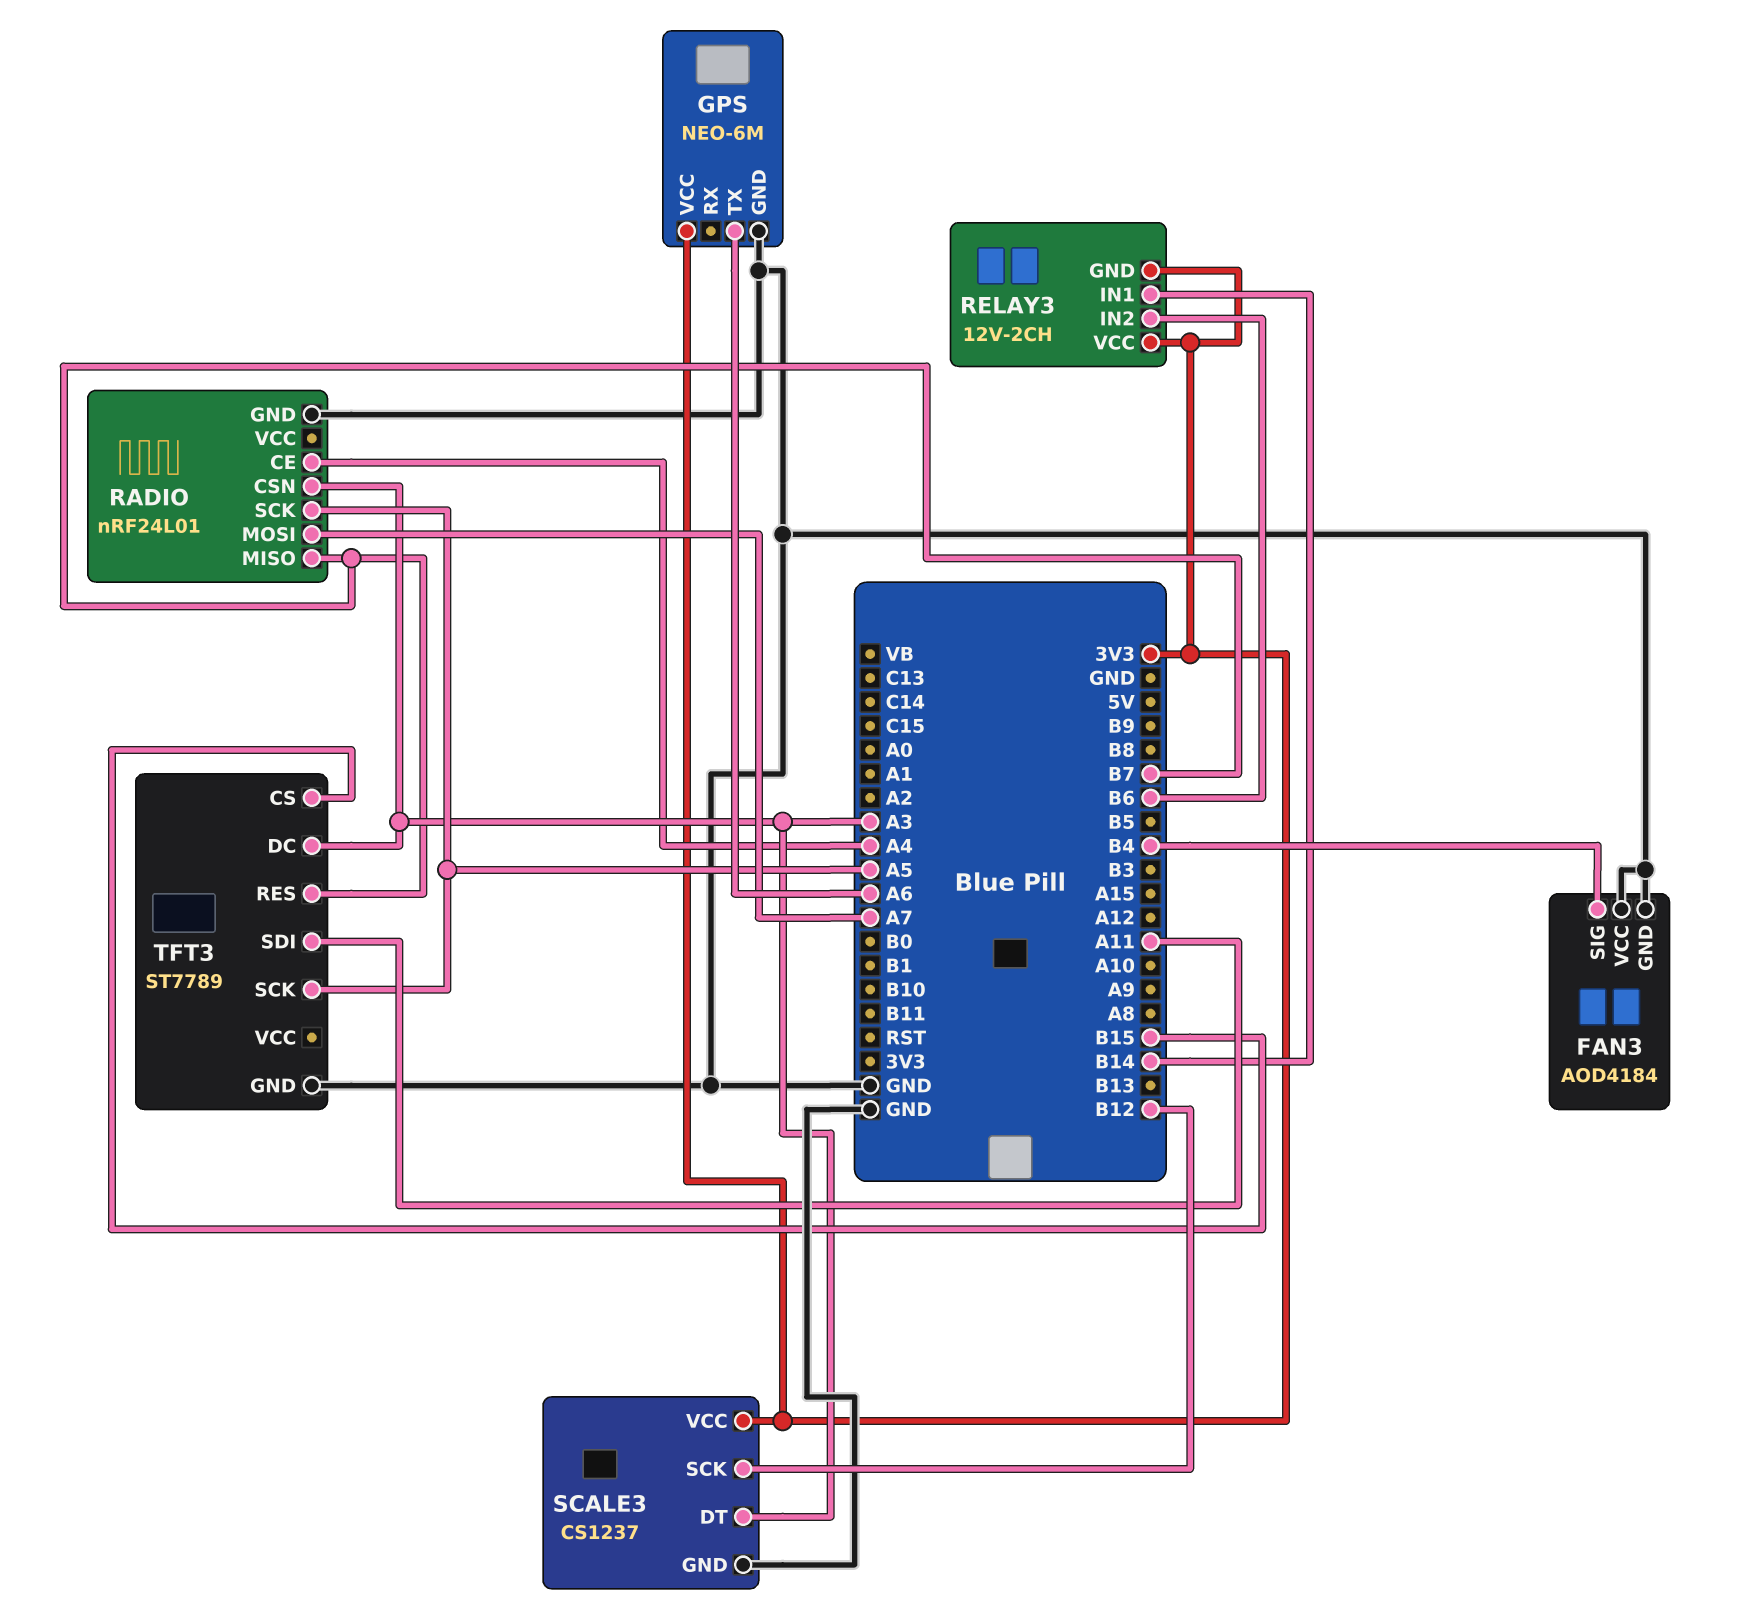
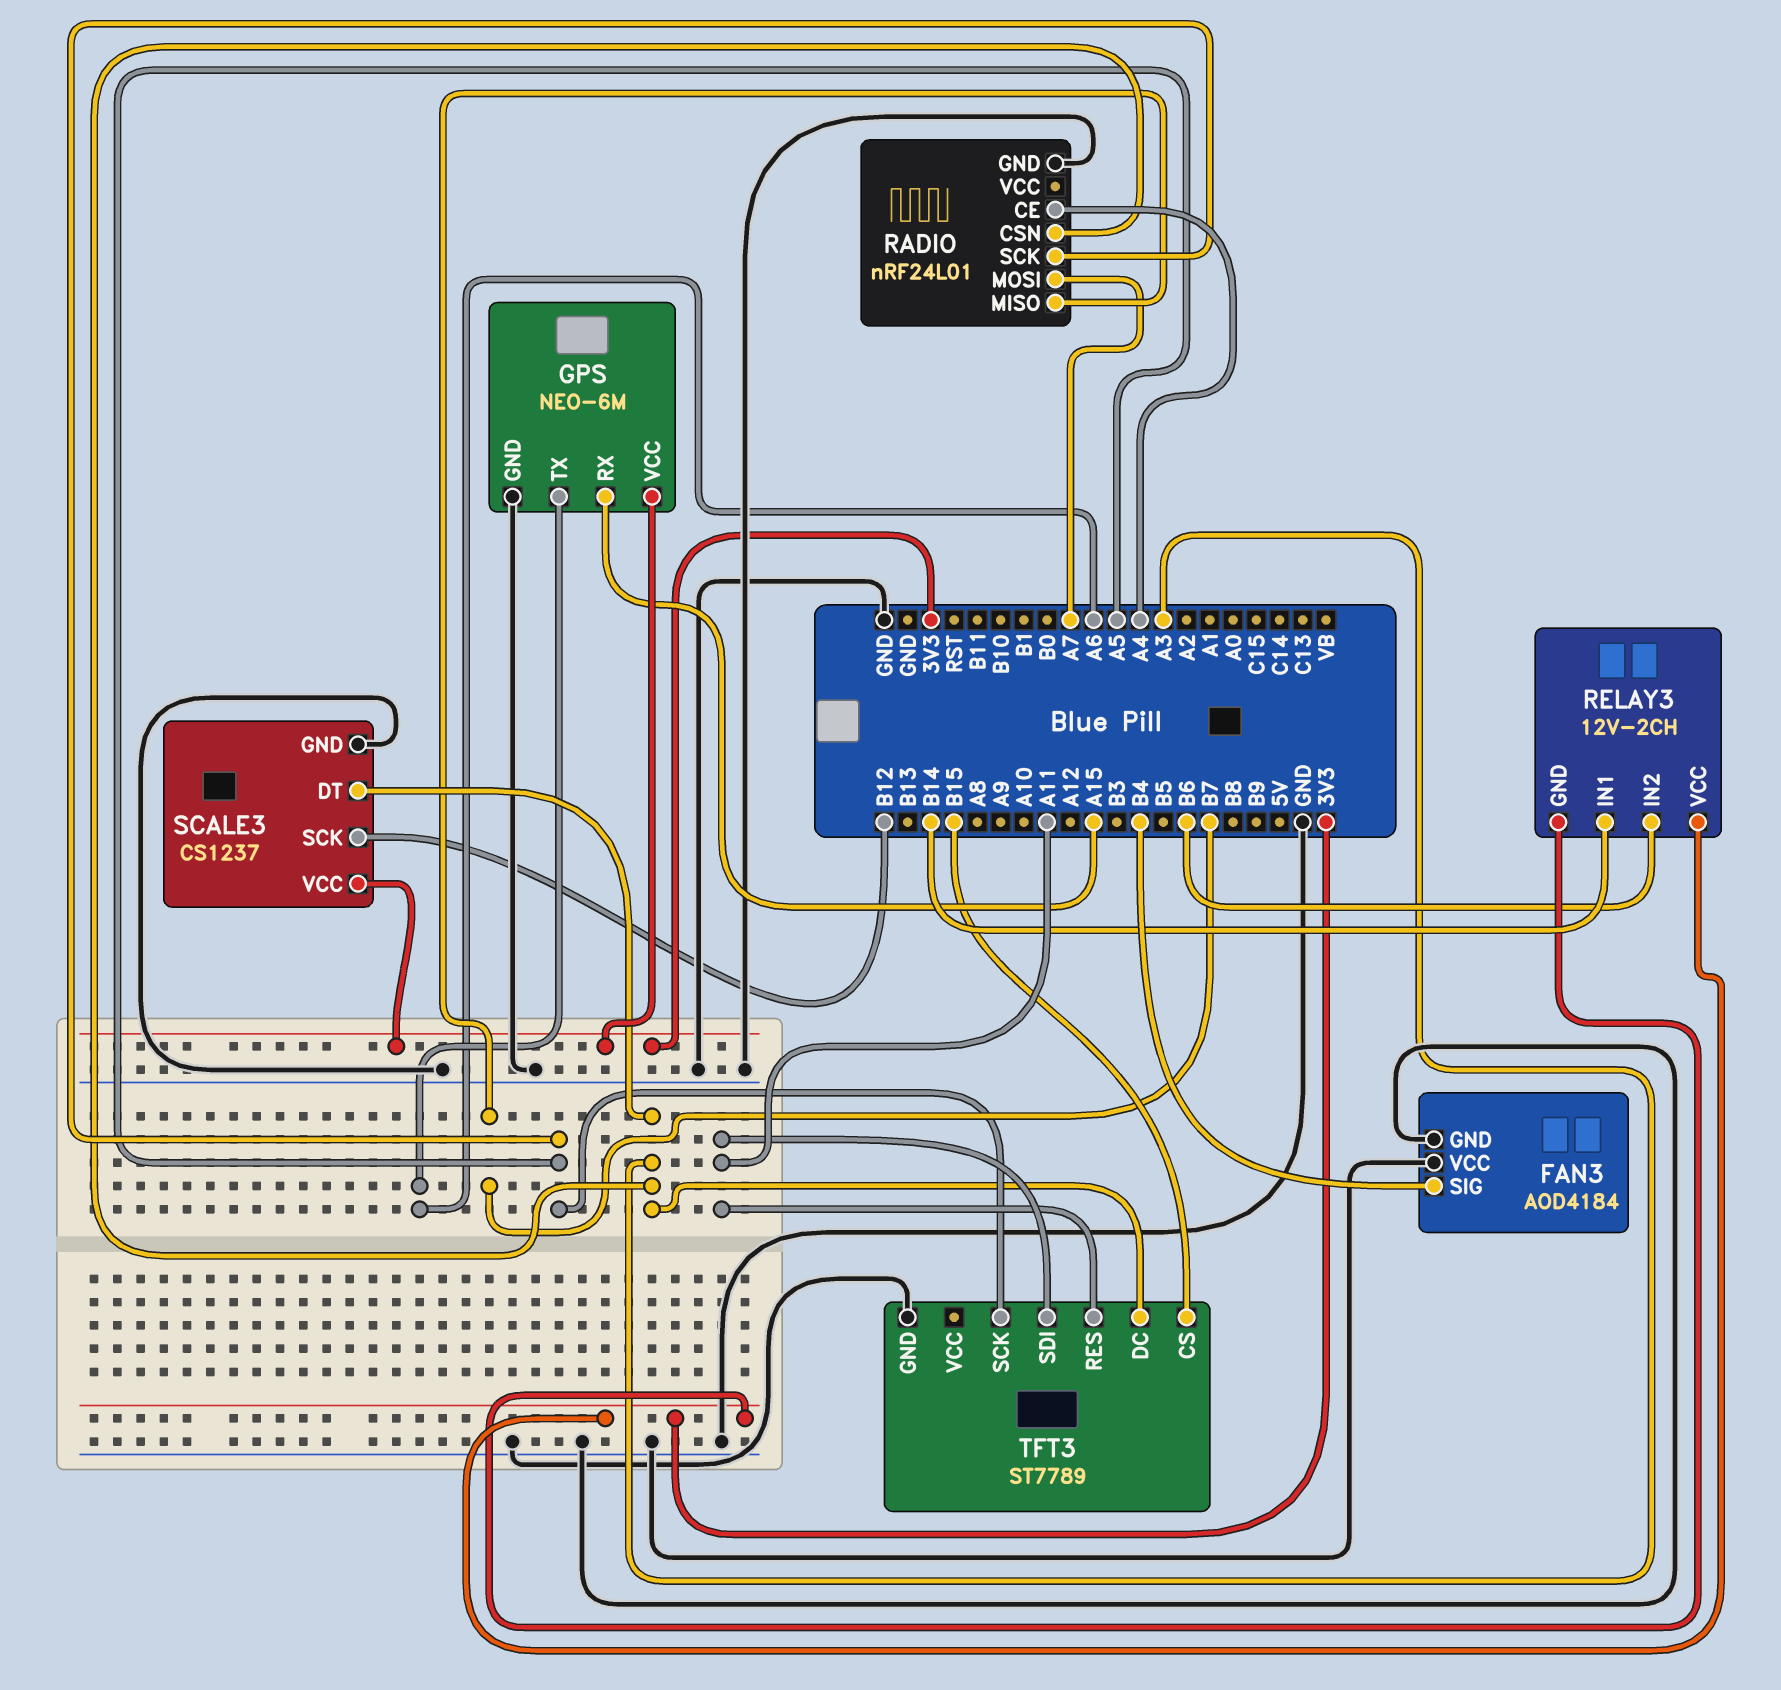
GPS pin RX: none -> A15
TFT3 pin RES: B7 -> A11

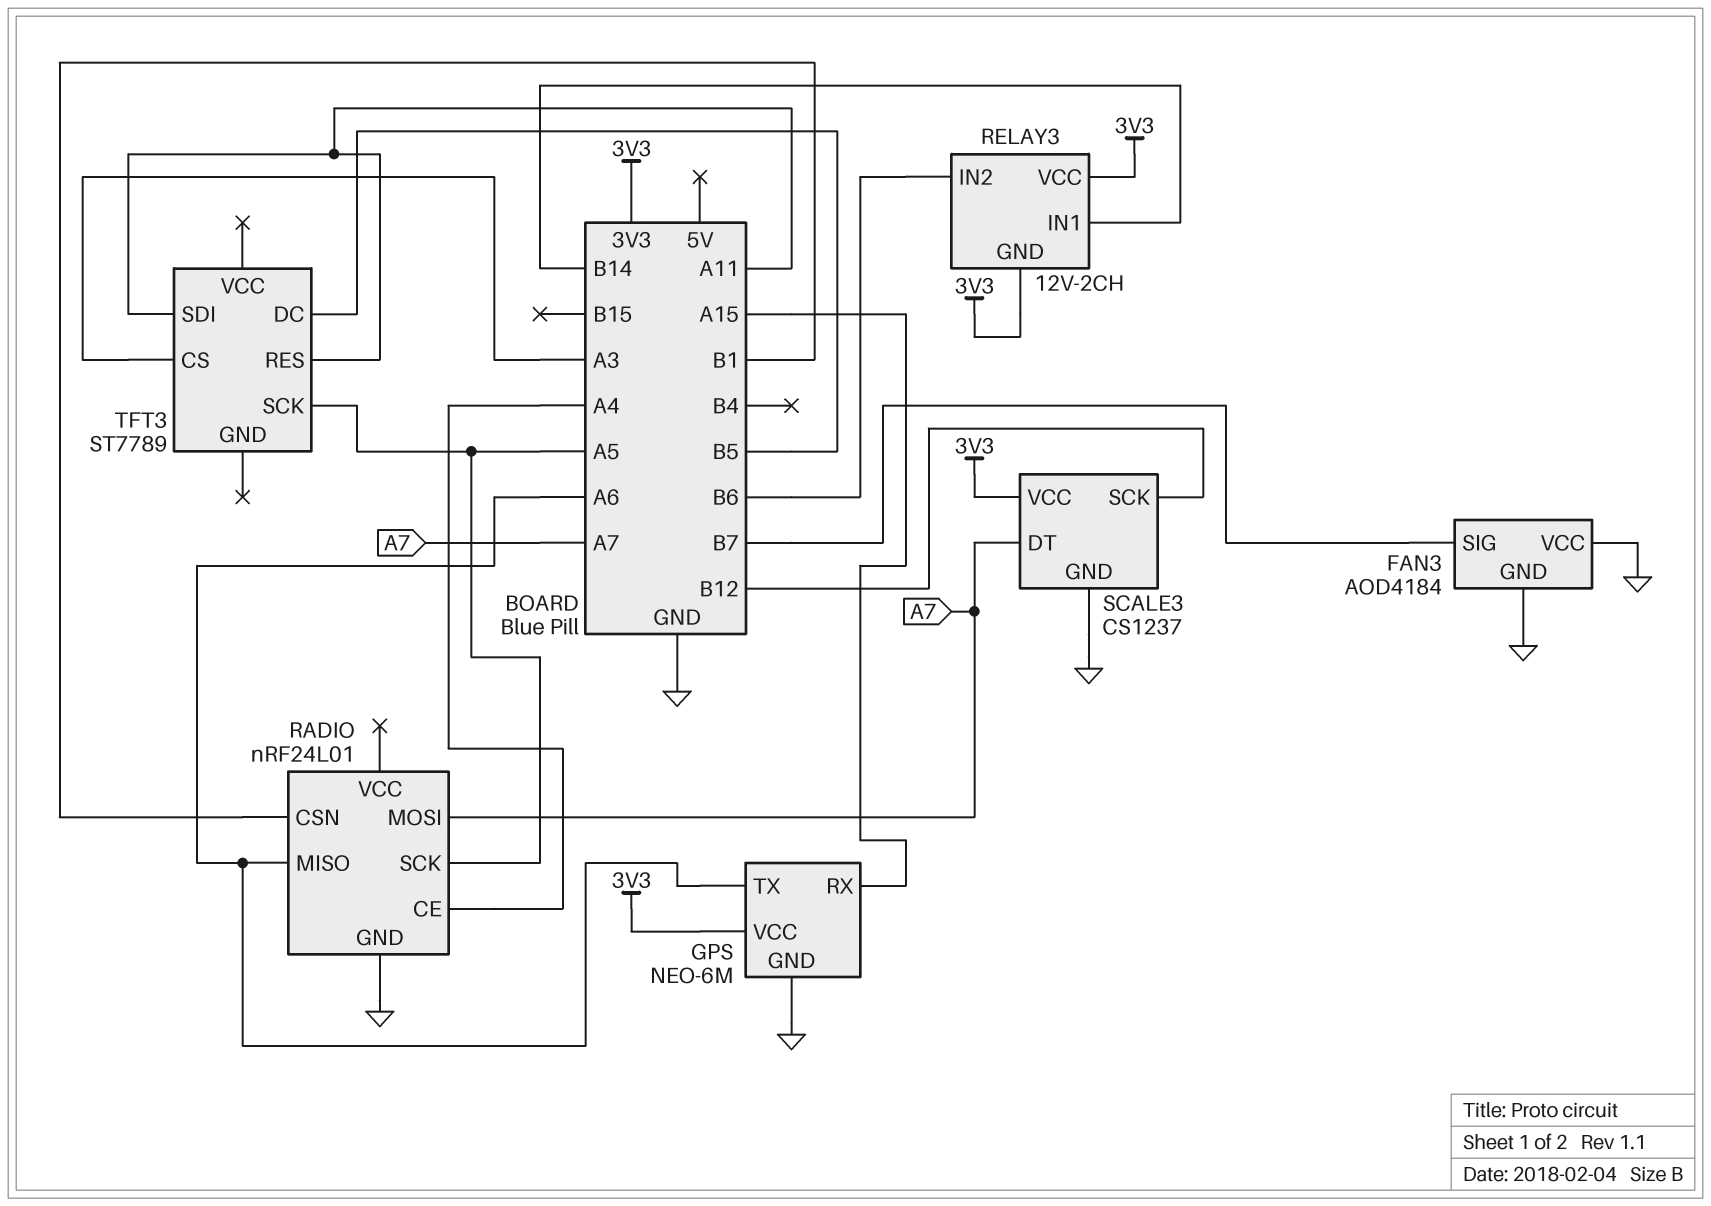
FAN3 pin SIG: B4 -> B7
RADIO pin CSN: A3 -> B1
RADIO pin MISO: B7 -> A6
SCALE3 pin DT: A3 -> A7
TFT3 pin CS: B15 -> A3
TFT3 pin DC: A3 -> B5
TFT3 pin GND: GND -> none

